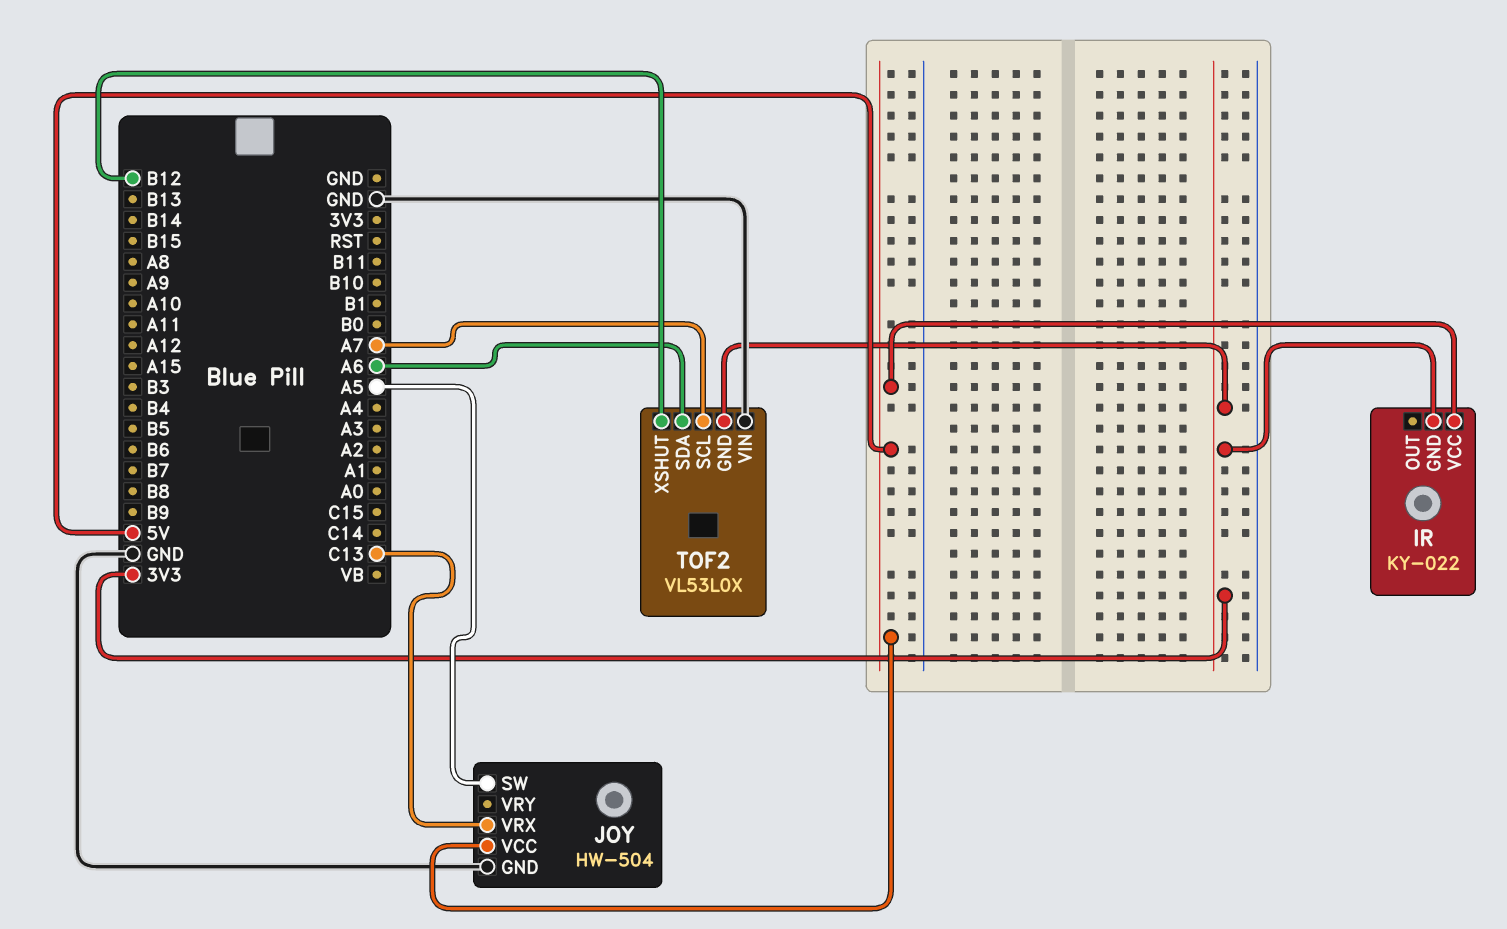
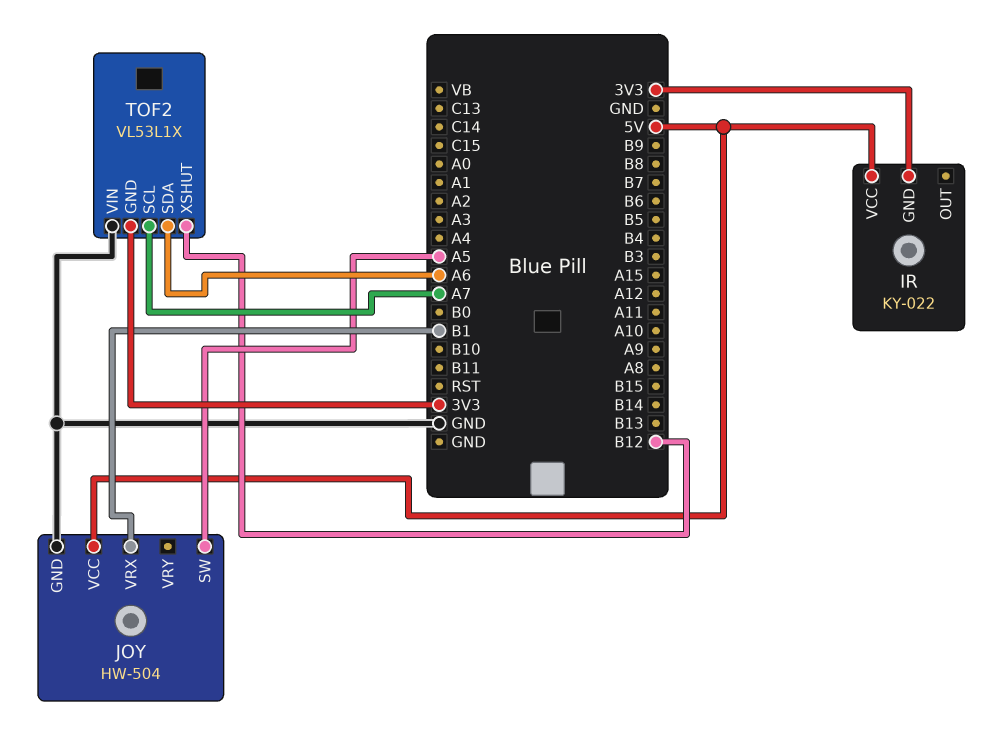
JOY pin VRX: C13 -> B1
TOF2: VL53L0X -> VL53L1X

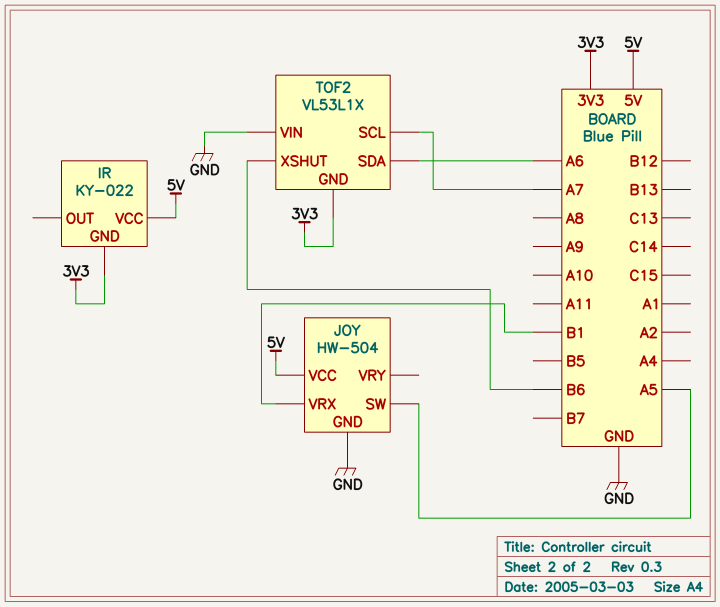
TOF2 pin XSHUT: B12 -> B6

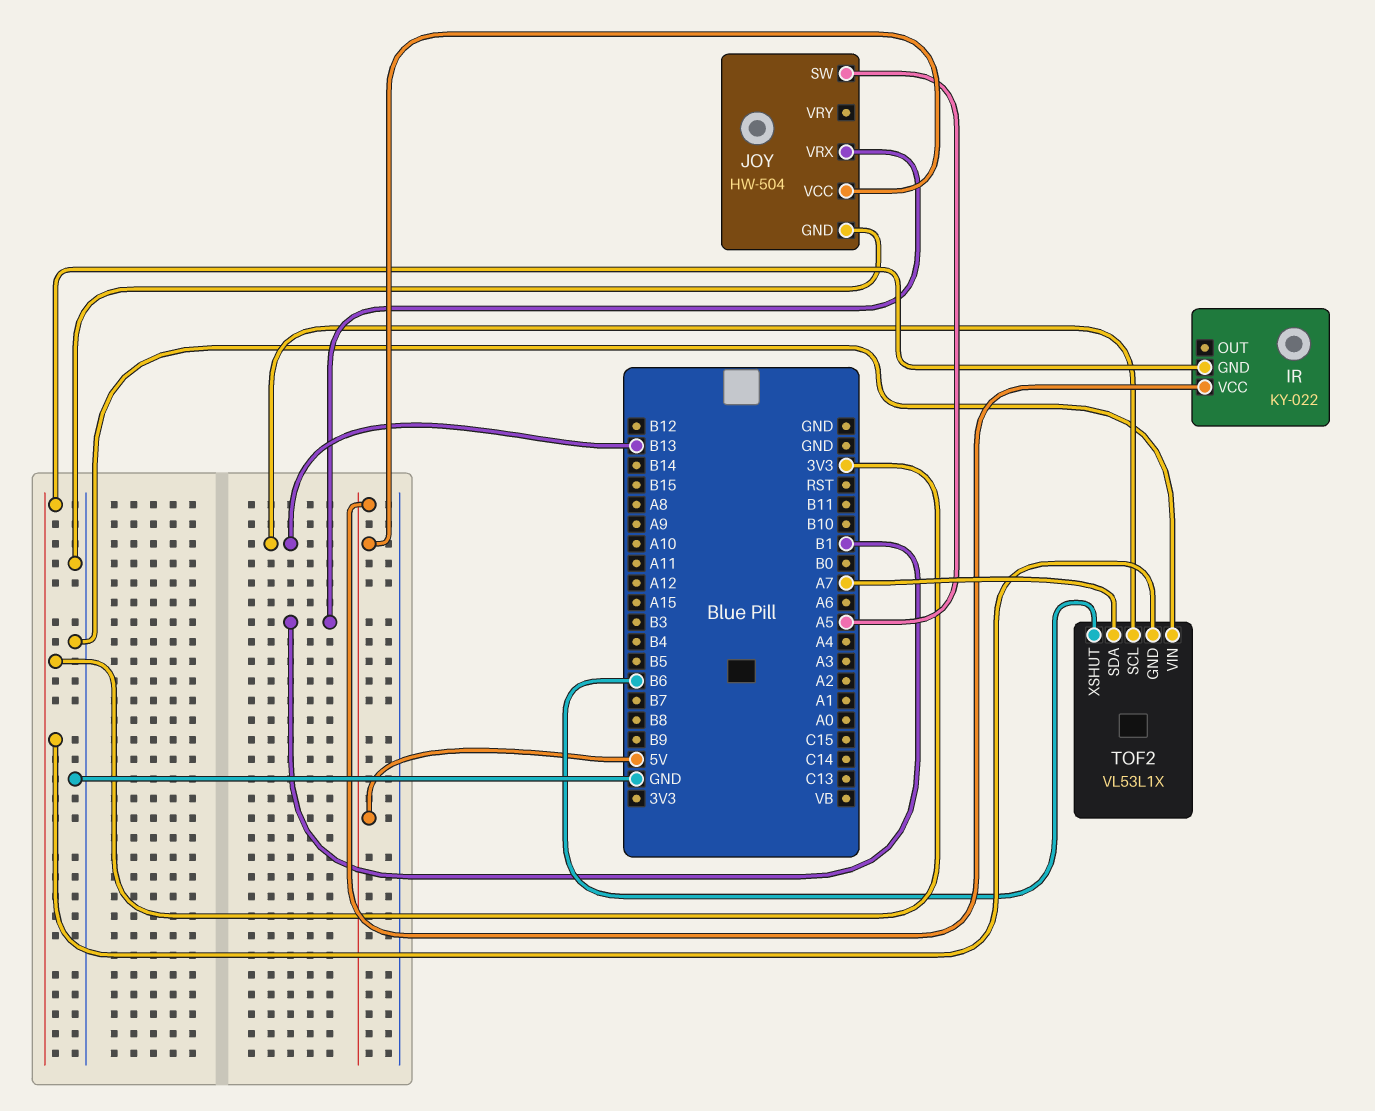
TOF2 pin SCL: A7 -> B13
TOF2 pin SDA: A6 -> A7

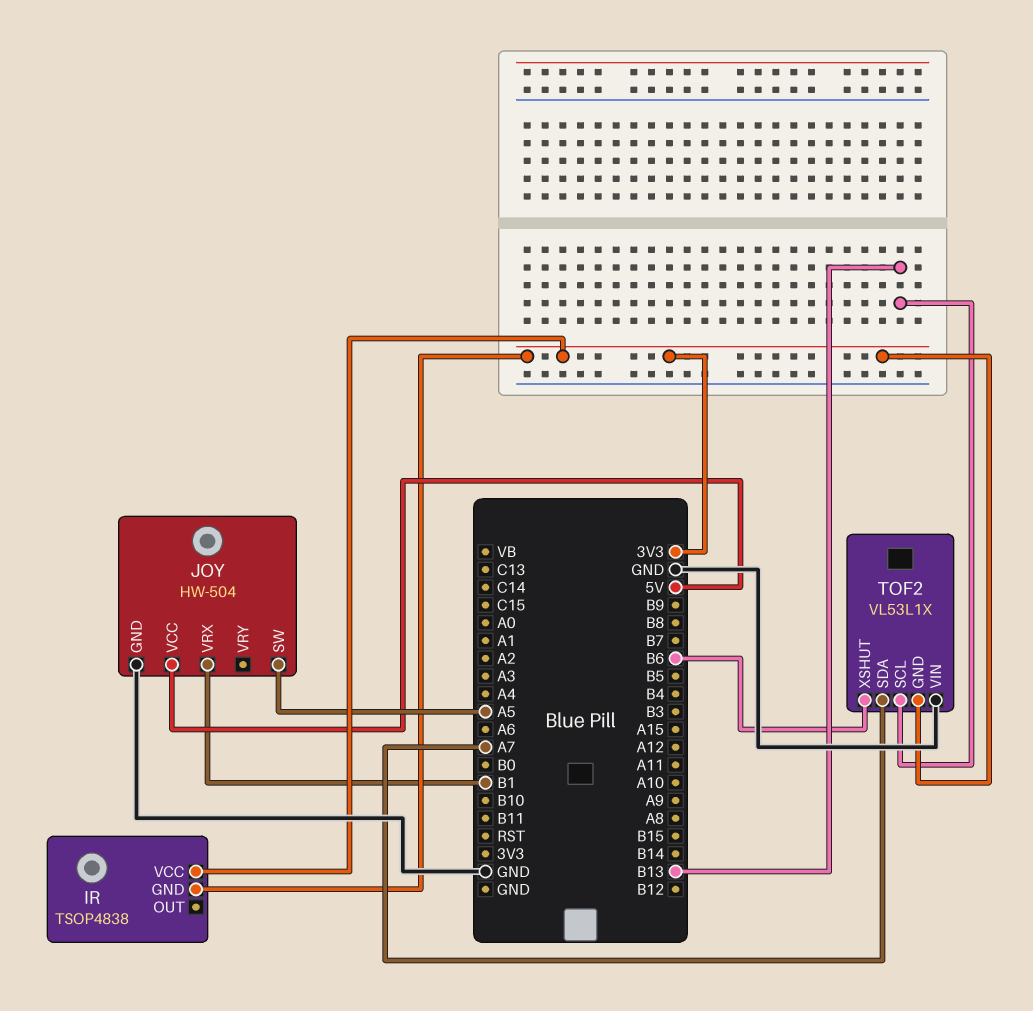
IR: KY-022 -> TSOP4838
IR pin VCC: 5V -> 3V3

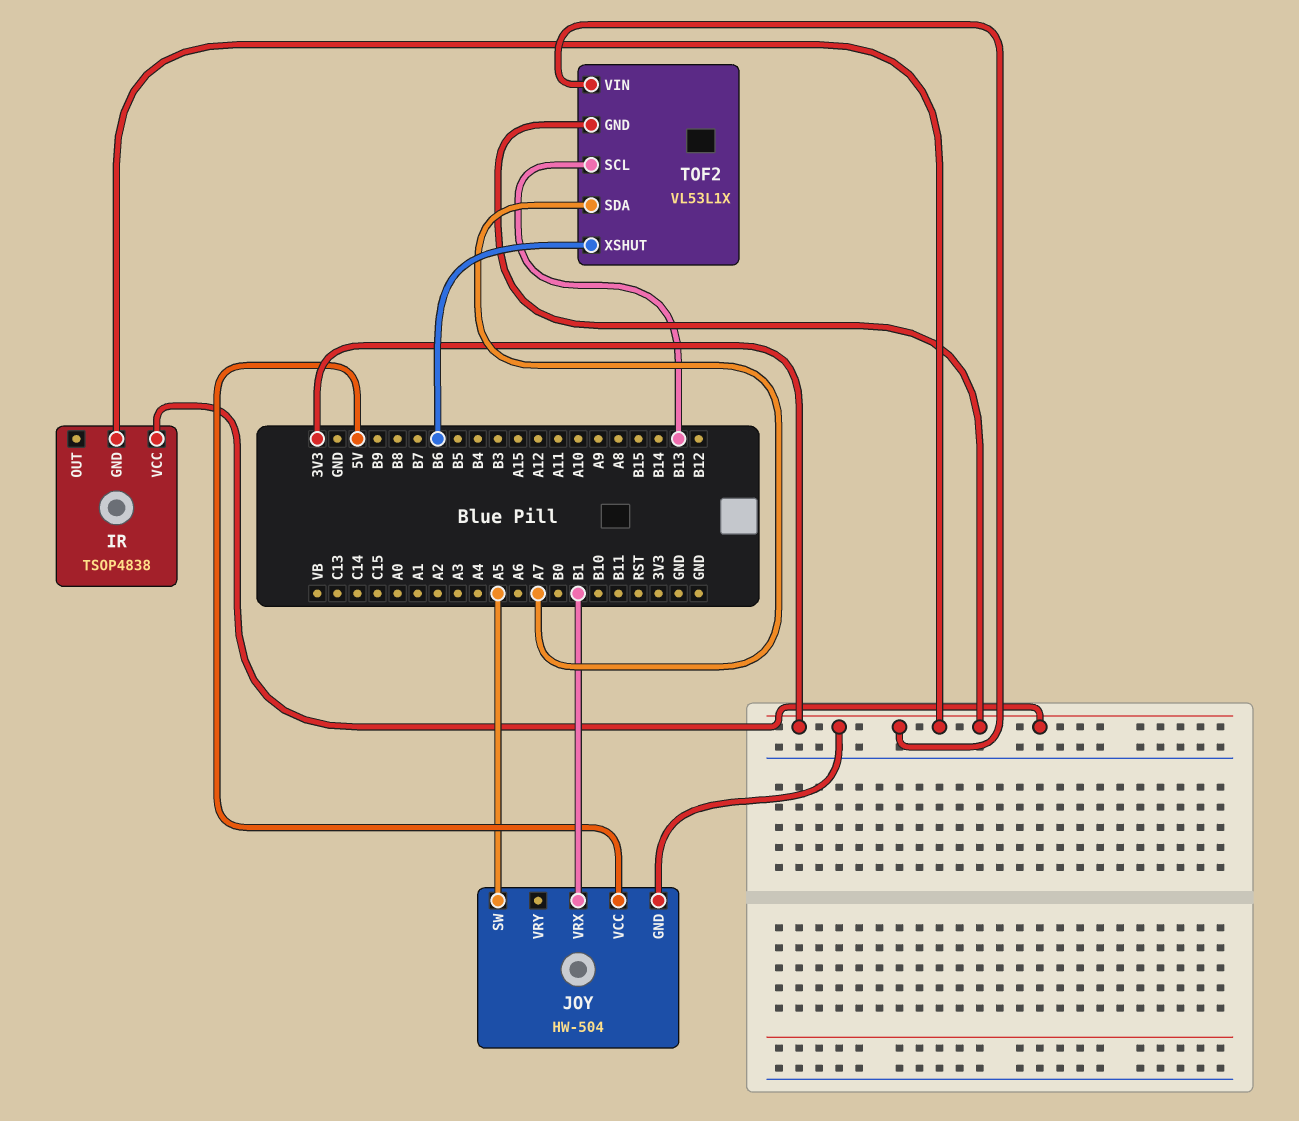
JOY pin GND: GND -> 3V3
TOF2 pin VIN: GND -> 3V3

